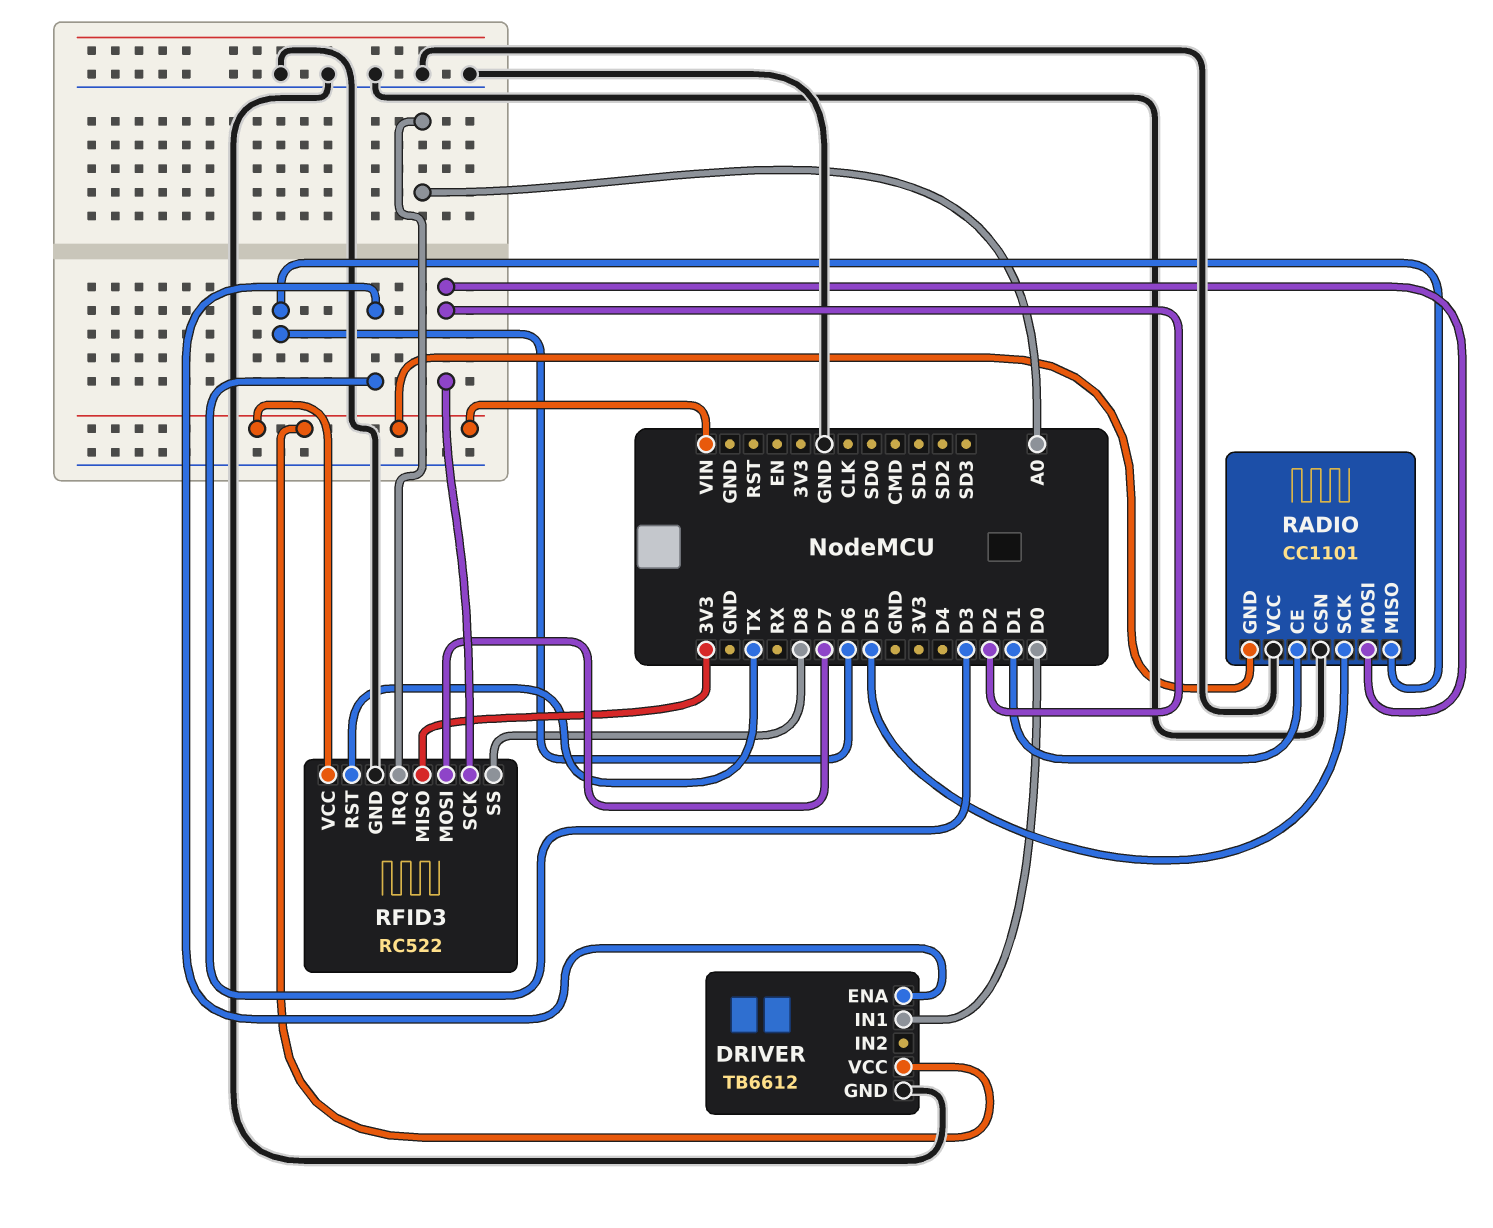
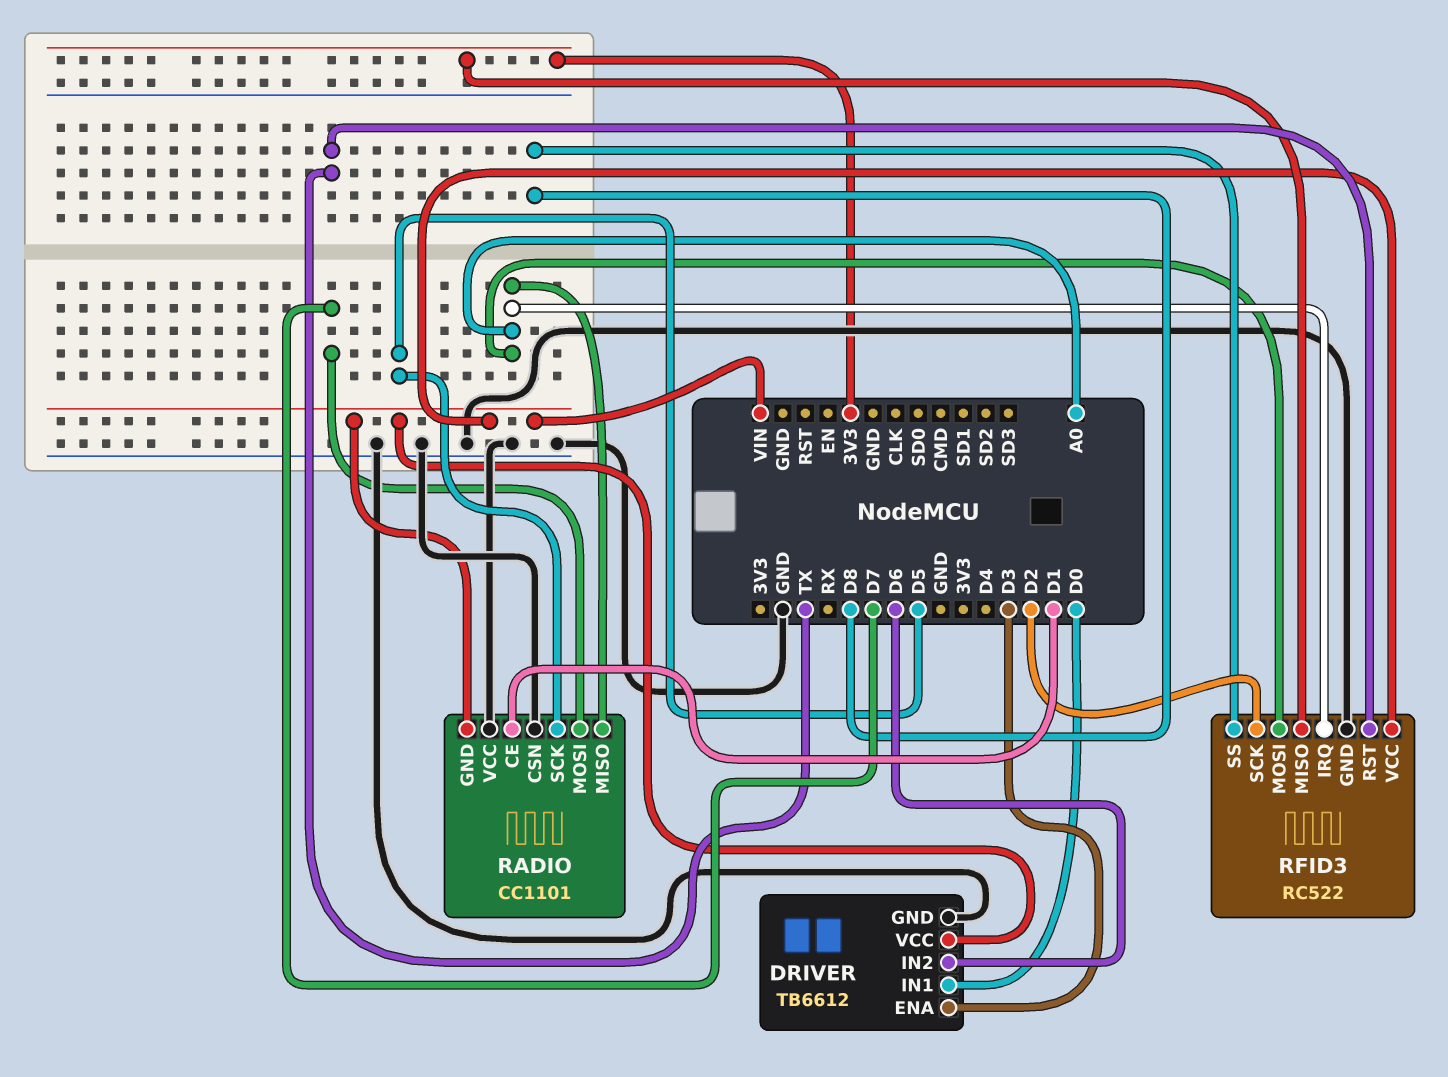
DRIVER pin IN2: none -> D6
RADIO pin MISO: D6 -> A0
RADIO pin MOSI: D2 -> D7
RFID3 pin MOSI: D7 -> A0

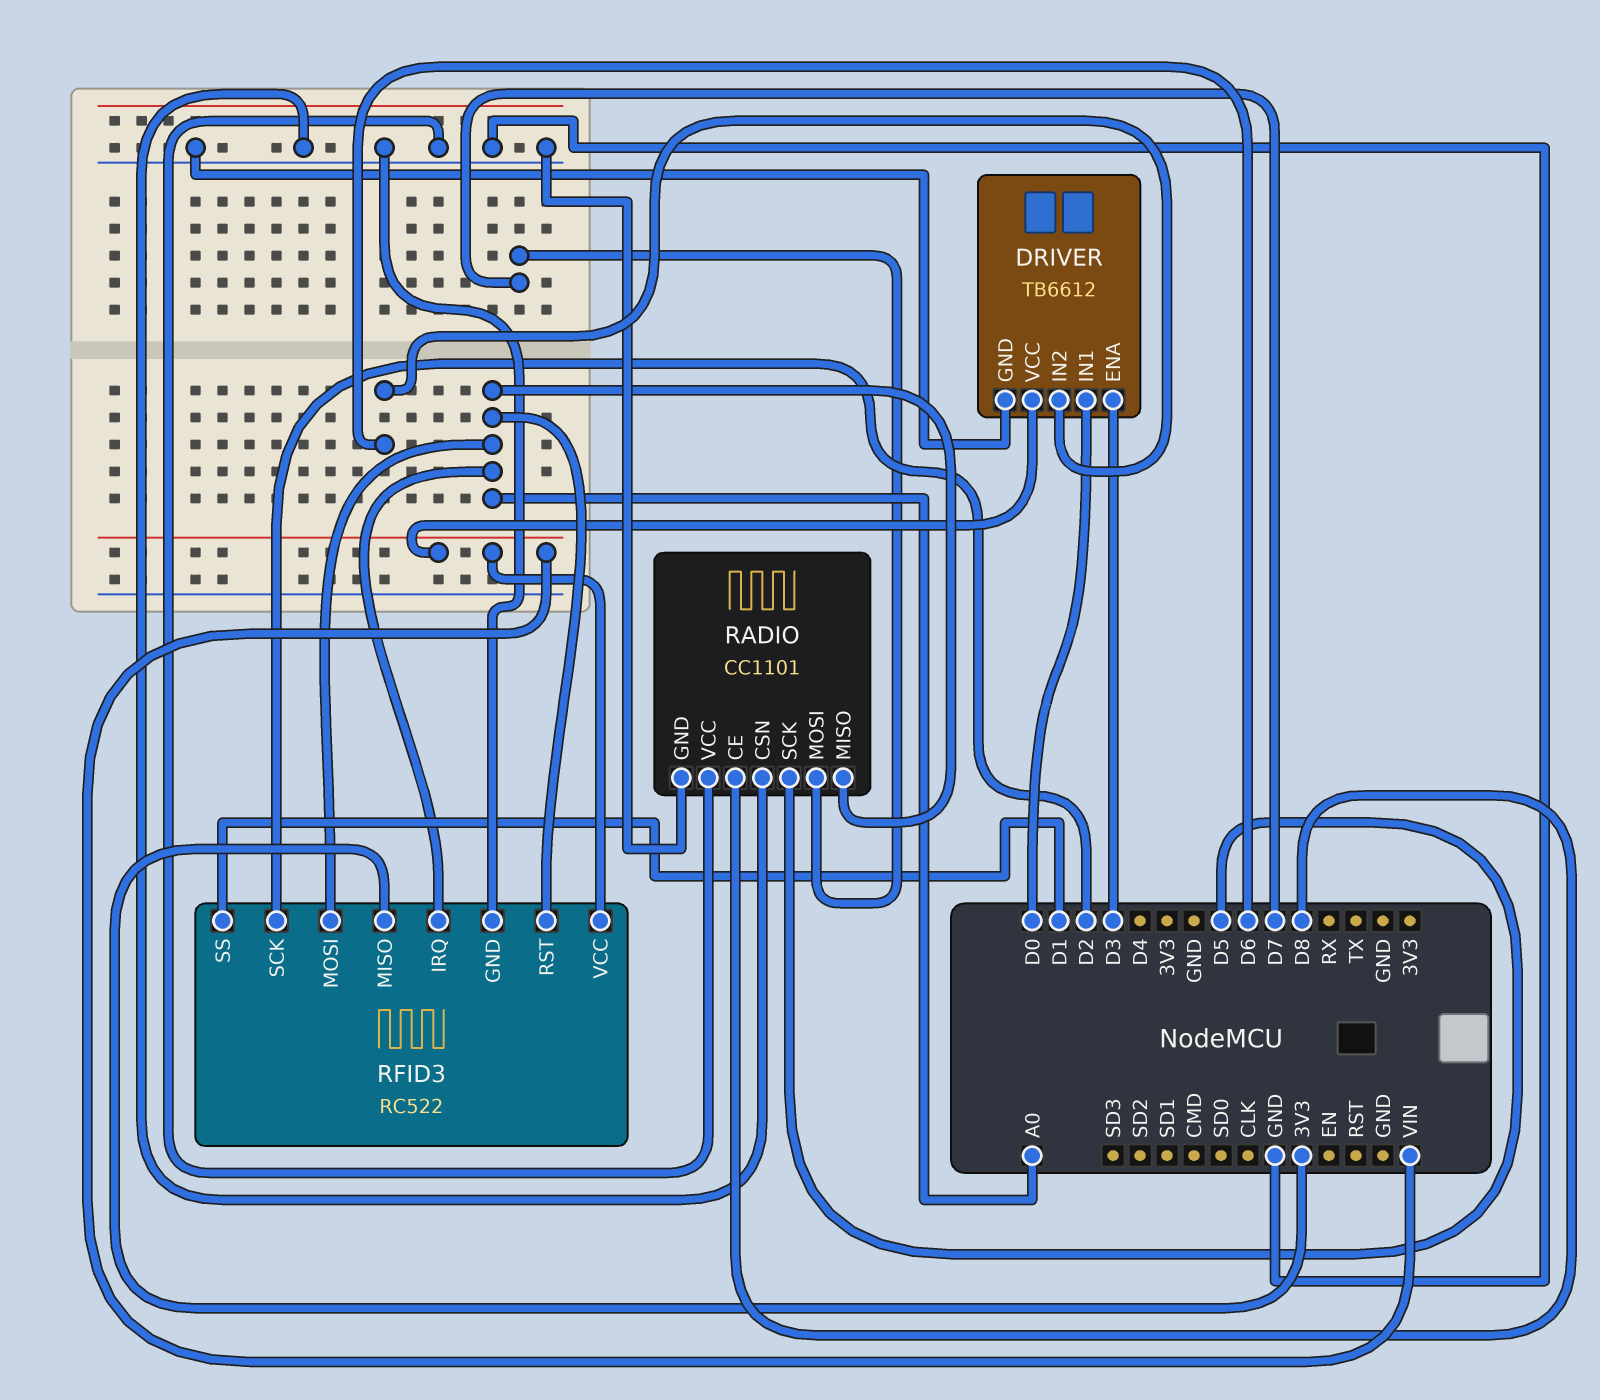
RADIO pin CE: D1 -> D8
RADIO pin GND: VIN -> GND
RFID3 pin RST: TX -> A0
RFID3 pin SS: D8 -> D1

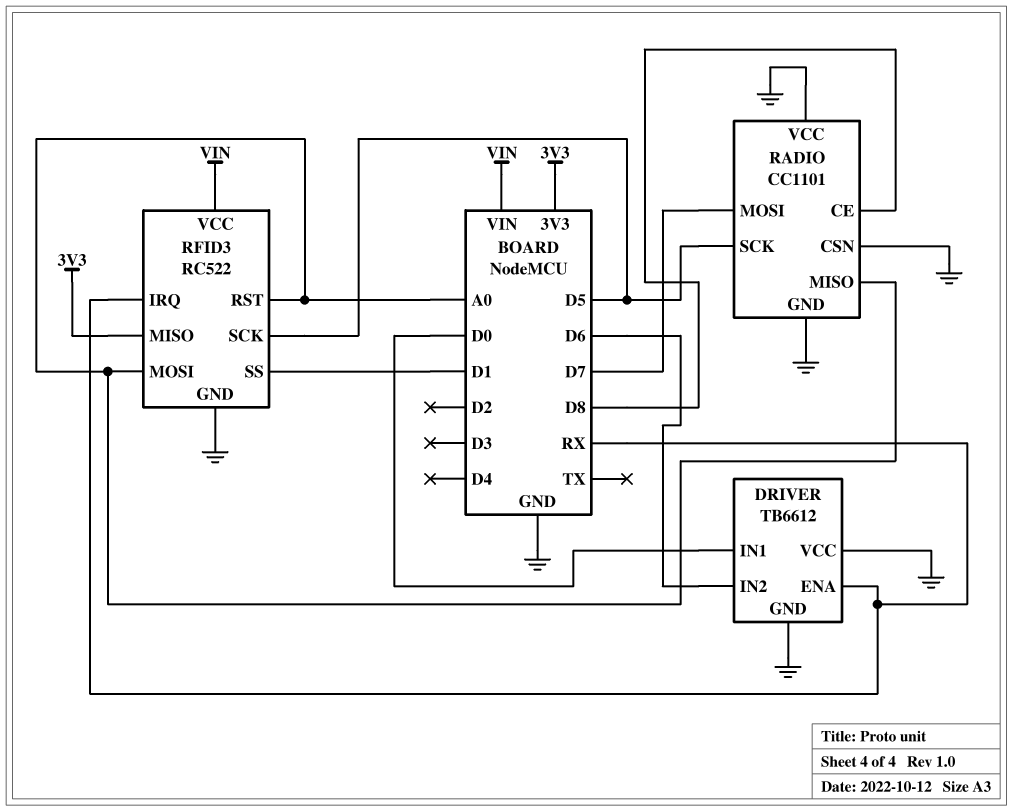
DRIVER pin ENA: D3 -> RX
DRIVER pin VCC: VIN -> GND
RFID3 pin IRQ: A0 -> RX
RFID3 pin SCK: D2 -> D5

